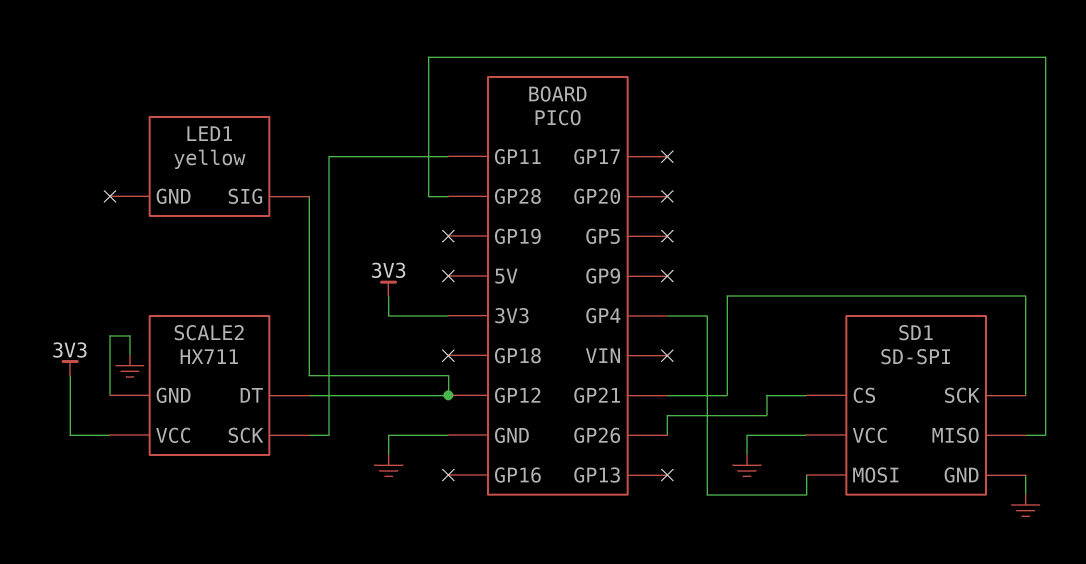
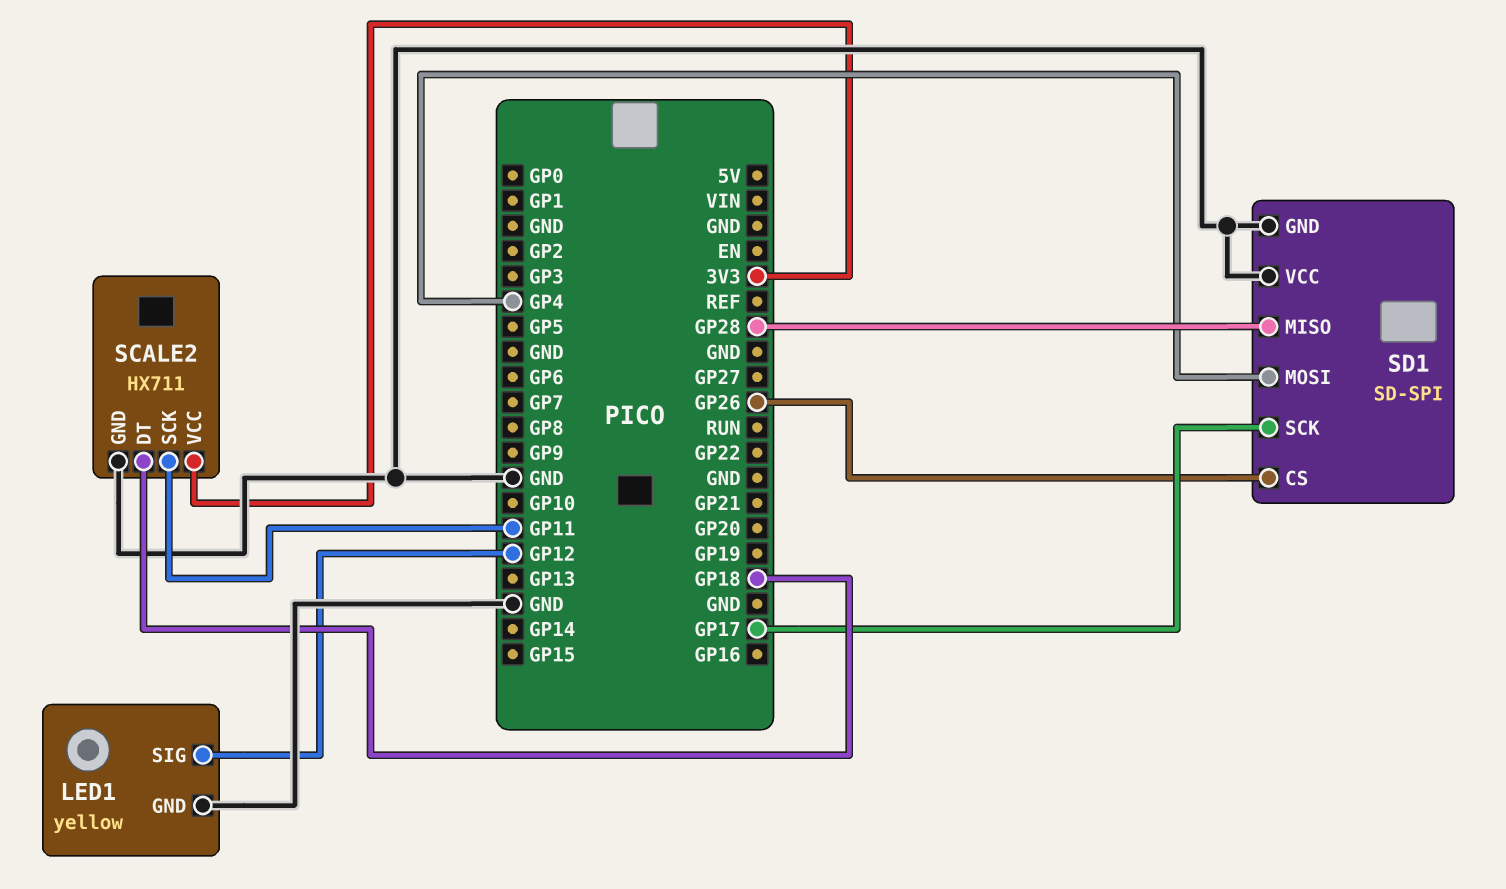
LED1 pin GND: none -> GND
SCALE2 pin DT: GP12 -> GP18
SD1 pin SCK: GP21 -> GP17

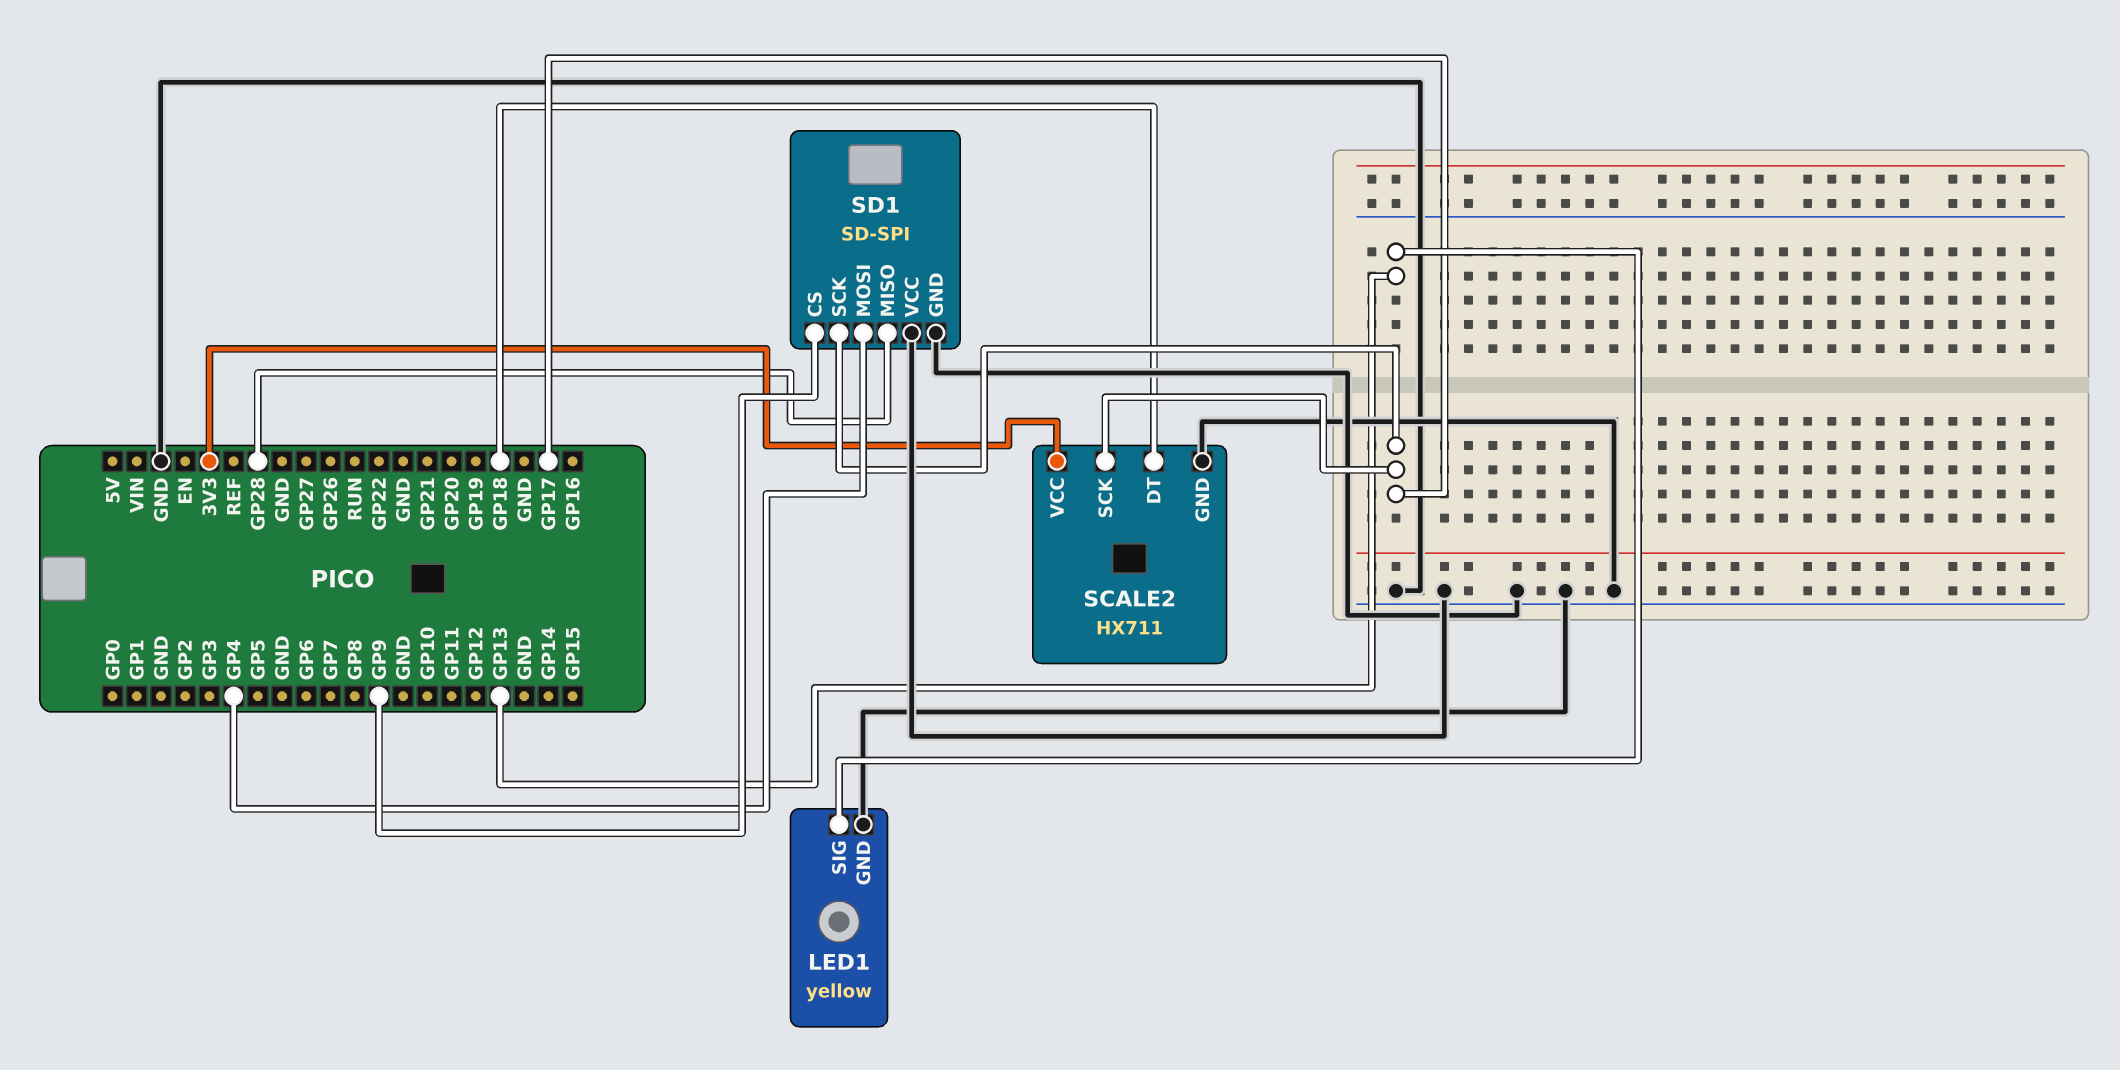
LED1 pin SIG: GP12 -> GP13
SCALE2 pin SCK: GP11 -> GP17
SD1 pin CS: GP26 -> GP9

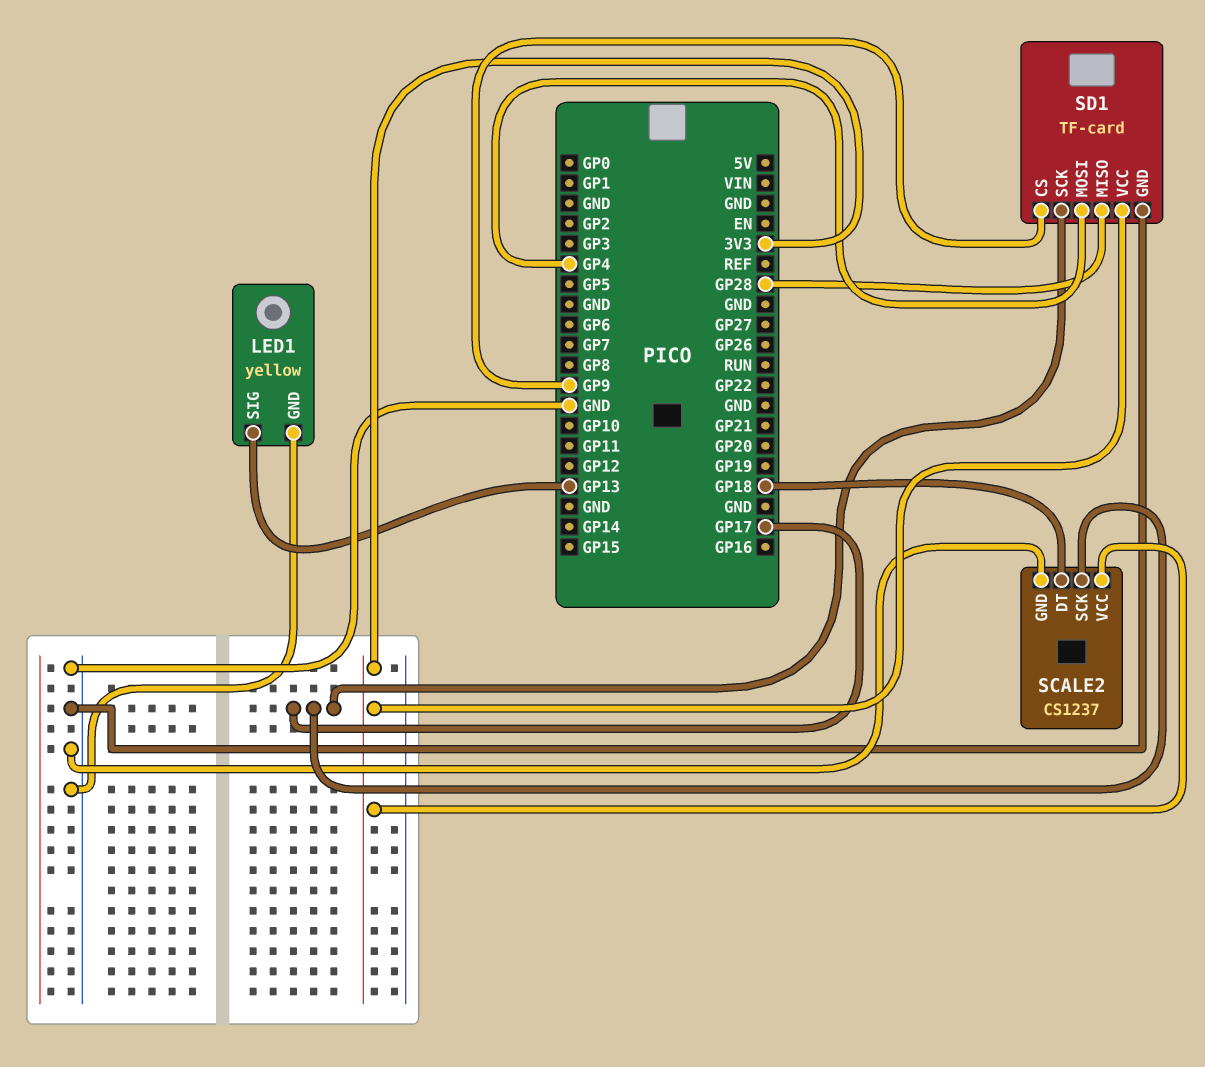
SCALE2: HX711 -> CS1237
SD1: SD-SPI -> TF-card
SD1 pin VCC: GND -> 3V3

